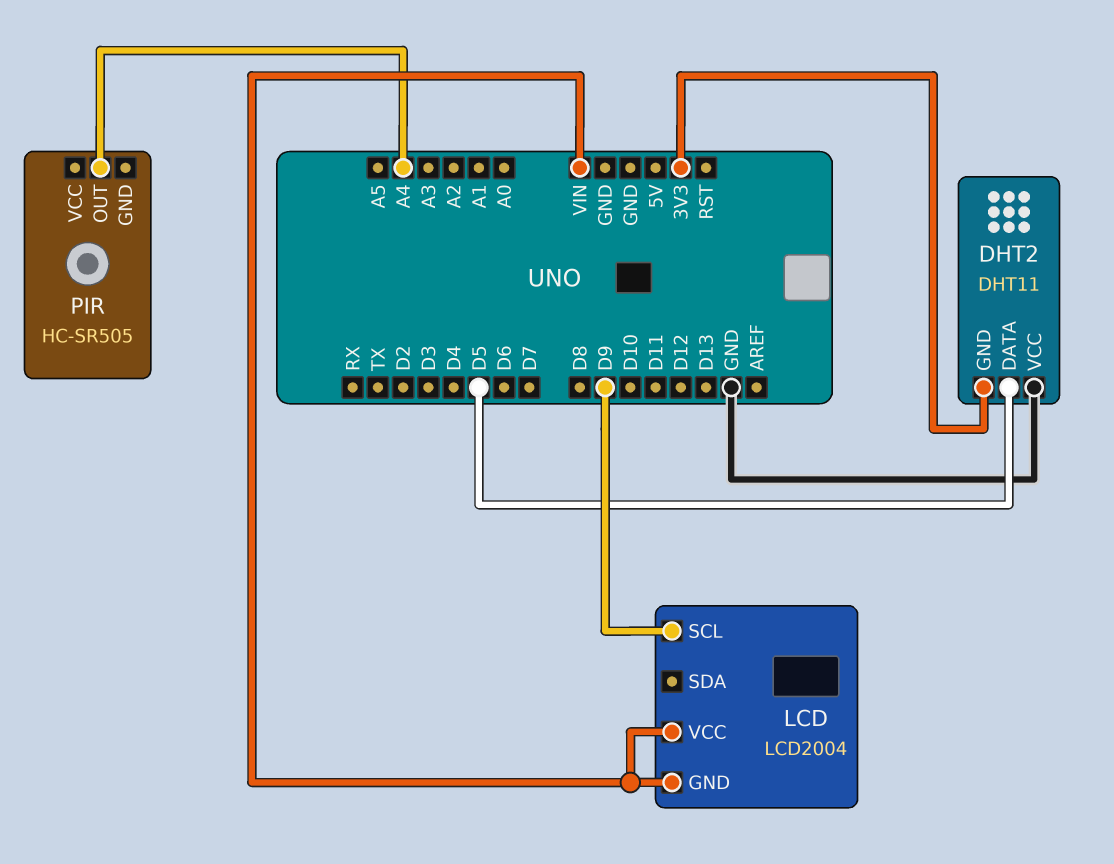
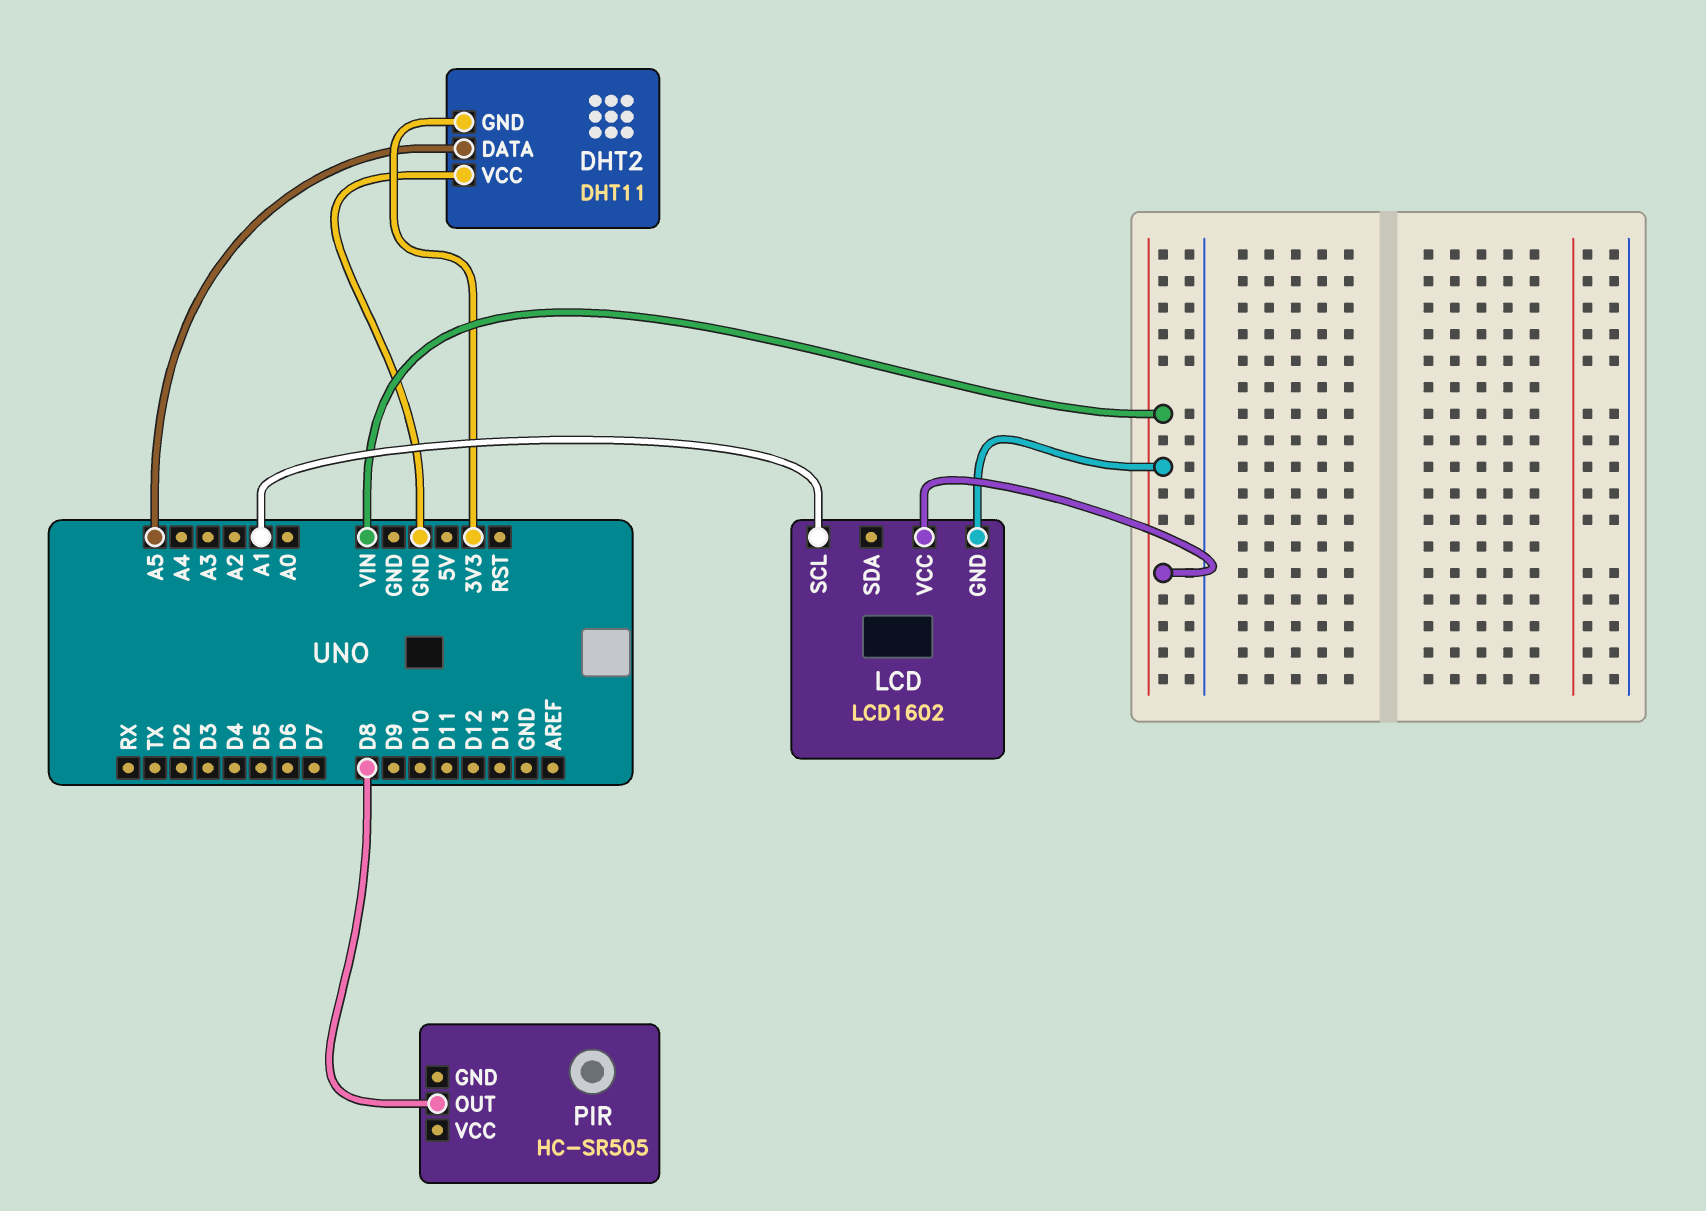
DHT2 pin DATA: D5 -> A5
LCD: LCD2004 -> LCD1602
LCD pin SCL: D9 -> A1
PIR pin OUT: A4 -> D8

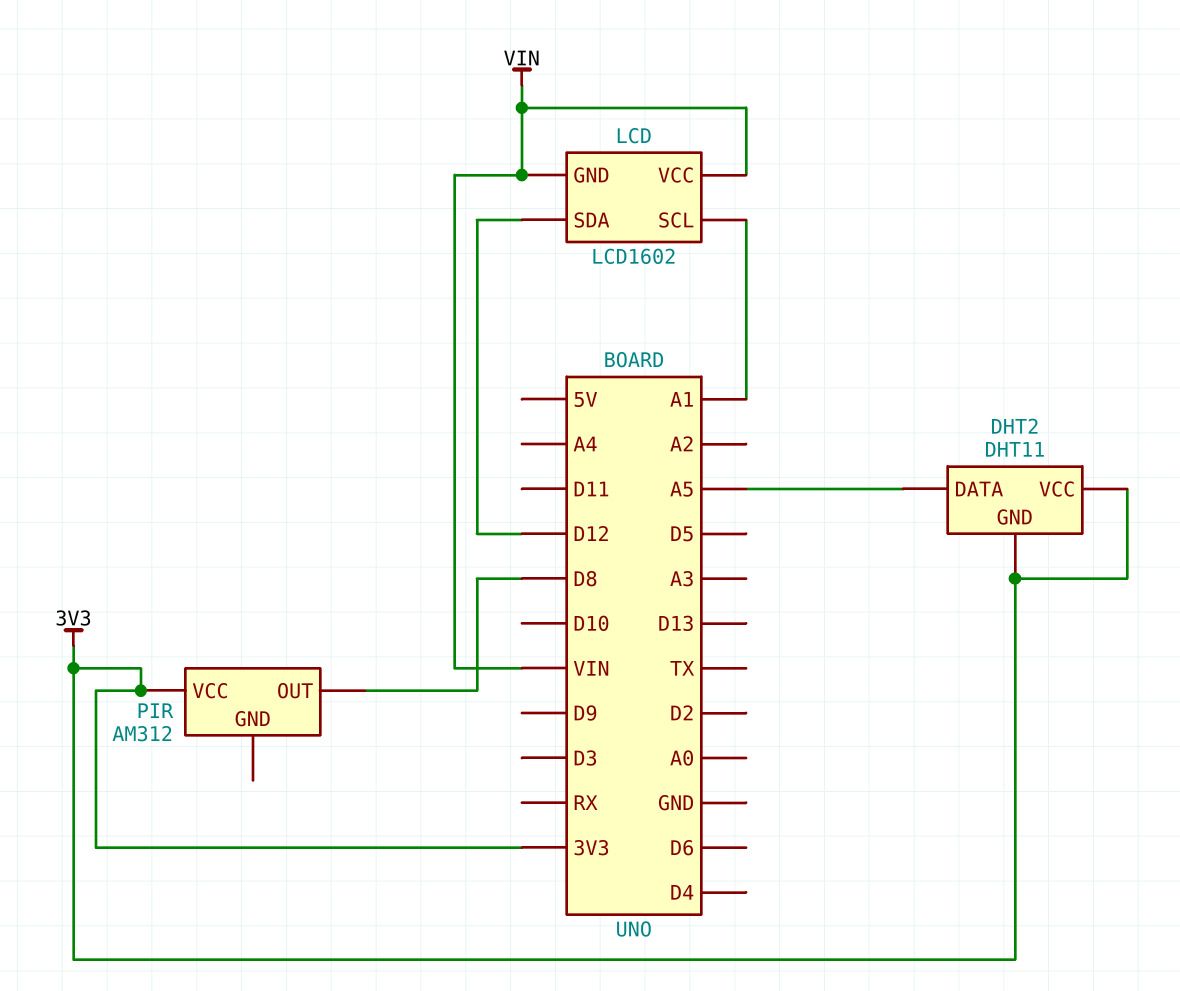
DHT2 pin VCC: GND -> 3V3
LCD pin SDA: none -> D12
PIR: HC-SR505 -> AM312
PIR pin VCC: none -> 3V3

